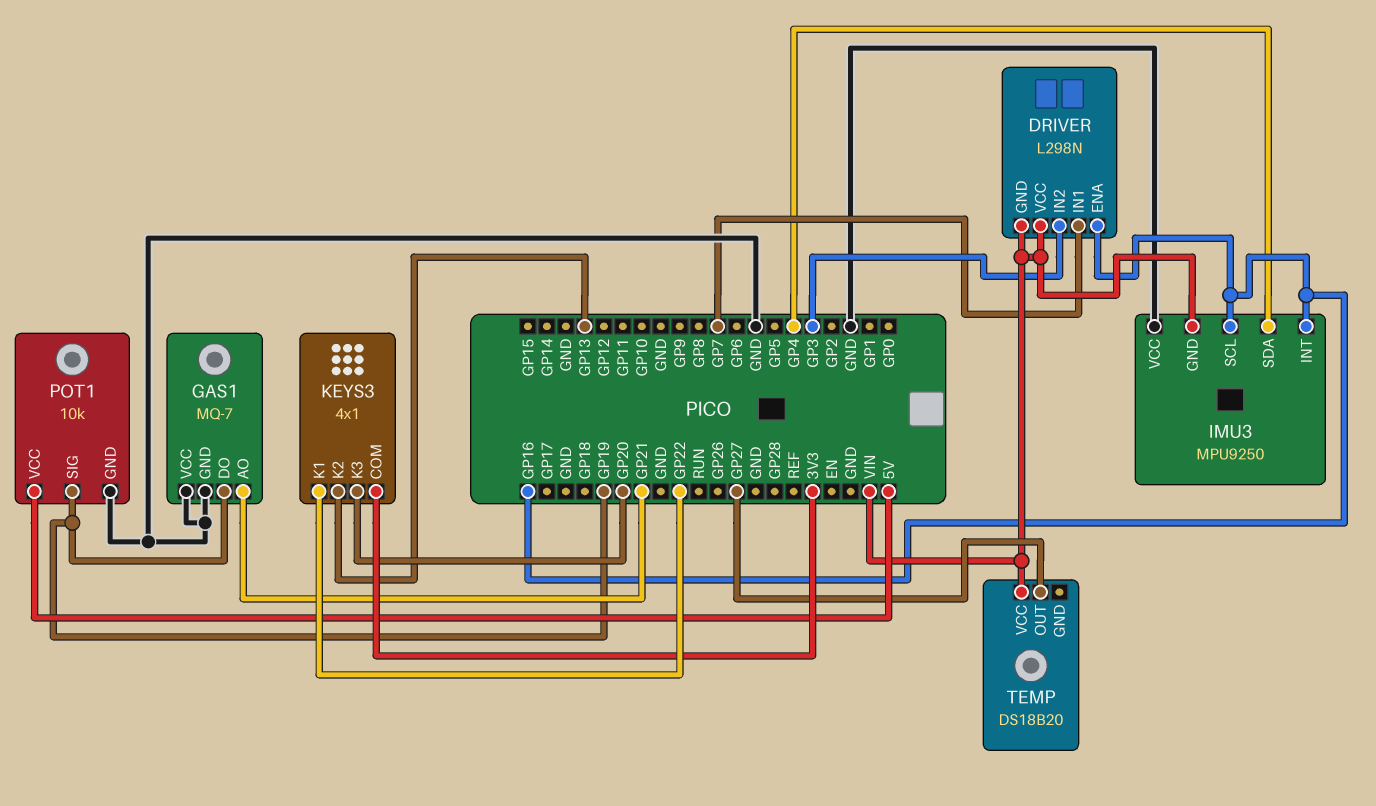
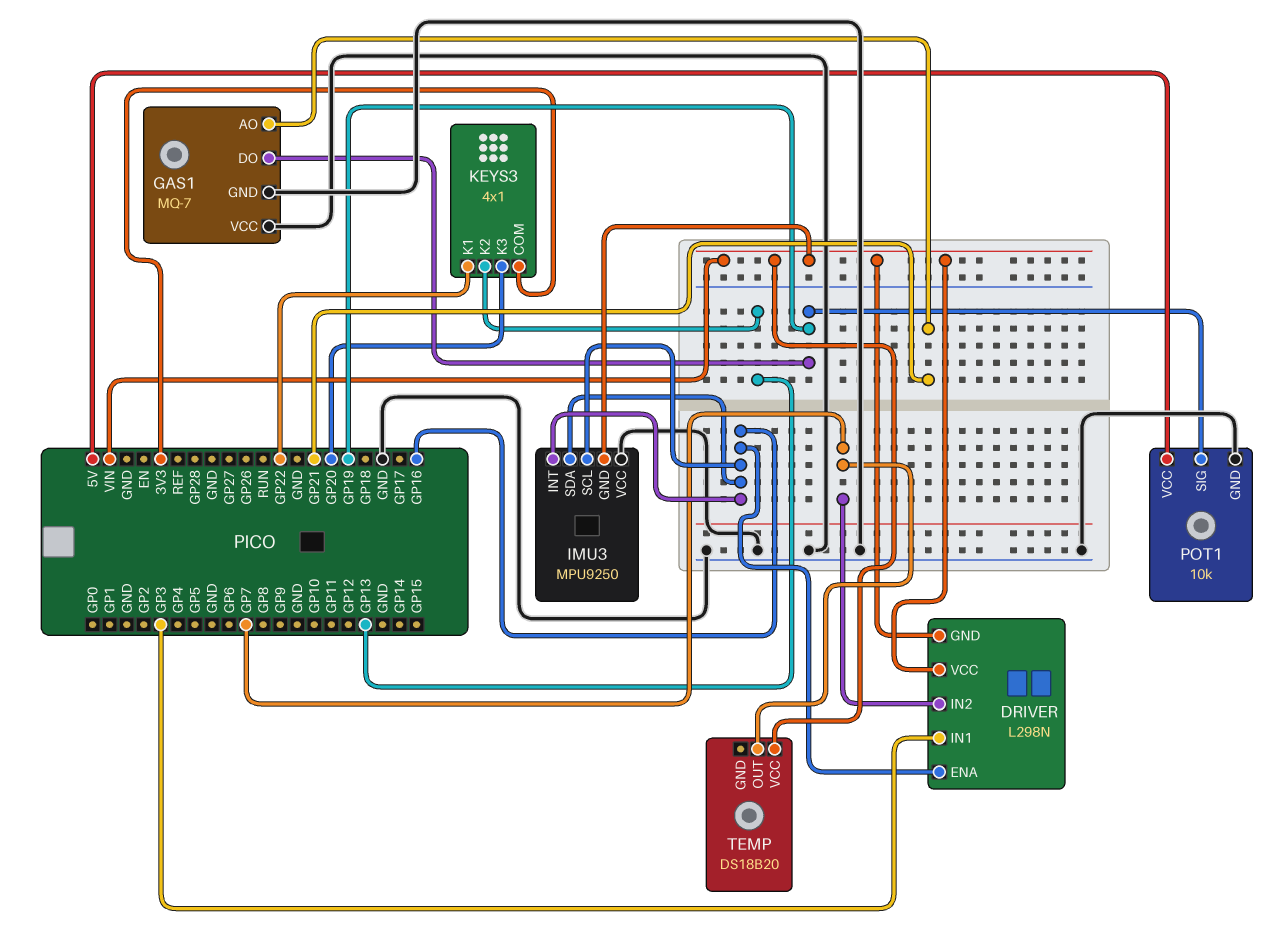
DRIVER pin IN1: GP7 -> GP3
DRIVER pin IN2: GP3 -> GP7
IMU3 pin SDA: GP4 -> GP16
TEMP pin OUT: GP27 -> GP7

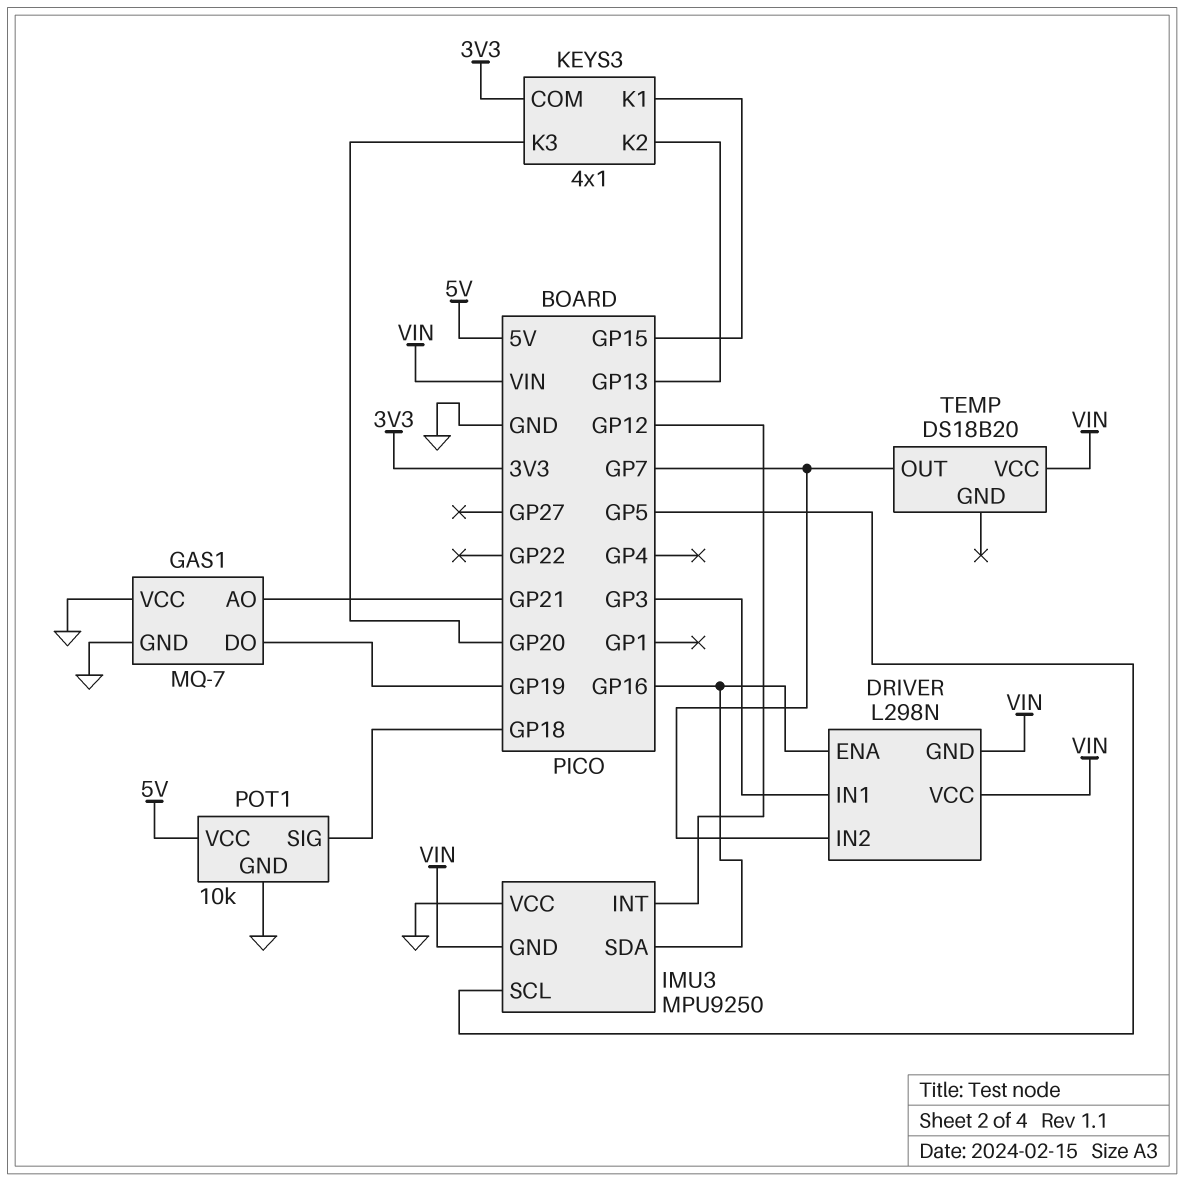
IMU3 pin INT: GP16 -> GP12
IMU3 pin SCL: GP16 -> GP5
KEYS3 pin K1: GP22 -> GP15
POT1 pin SIG: GP19 -> GP18

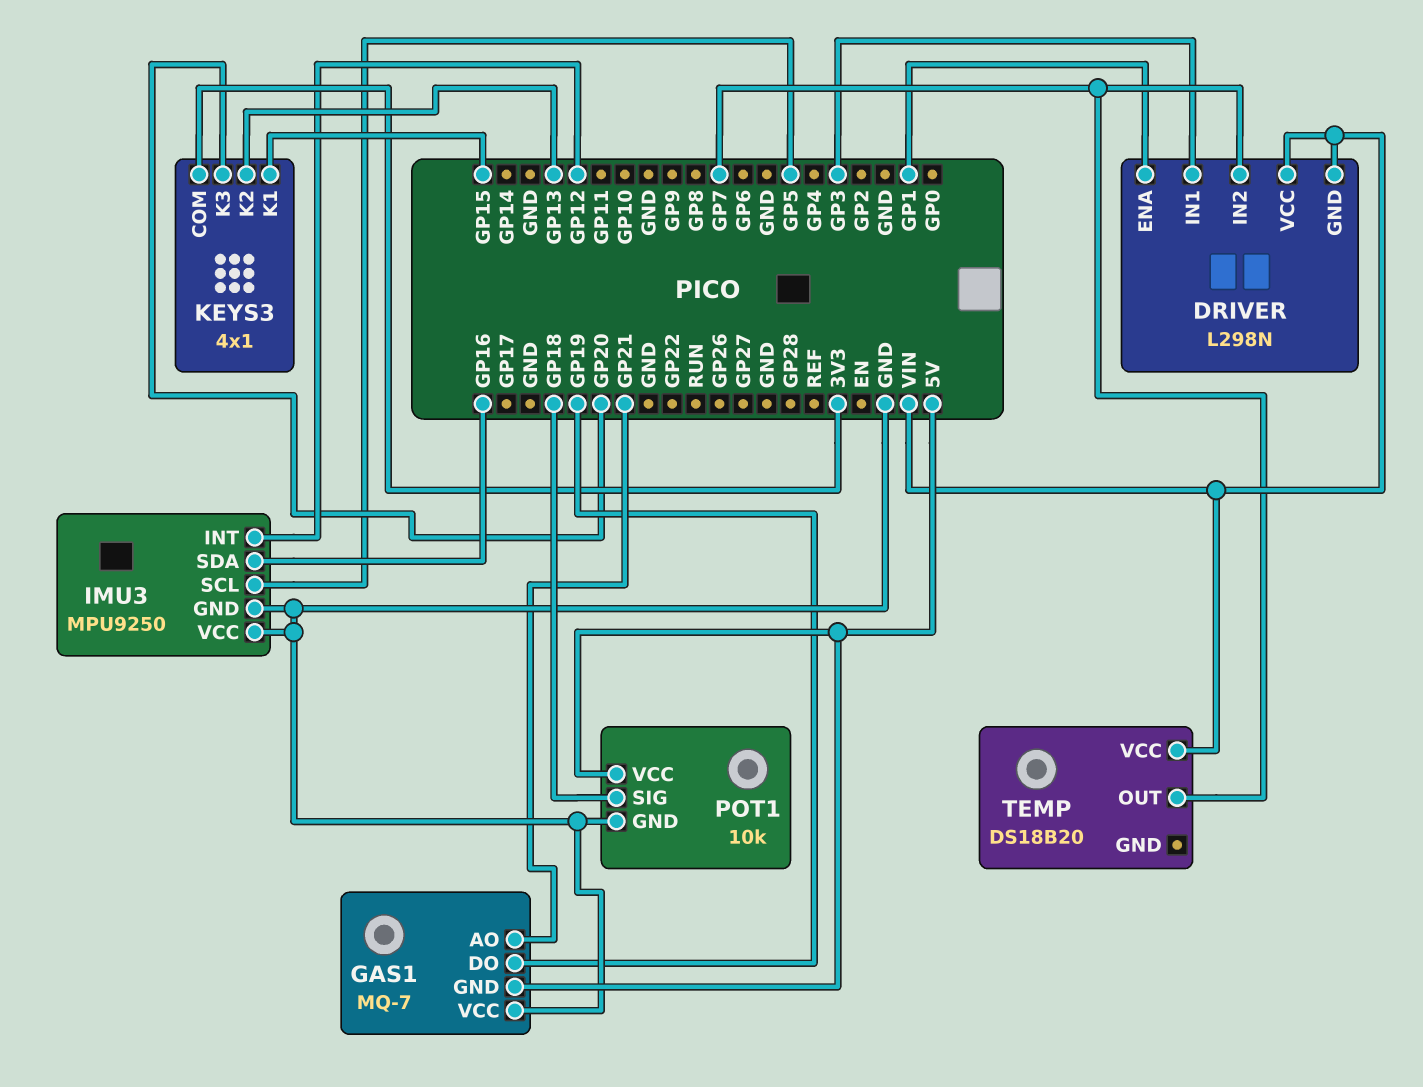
DRIVER pin ENA: GP16 -> GP1
GAS1 pin GND: GND -> 5V
IMU3 pin GND: VIN -> GND

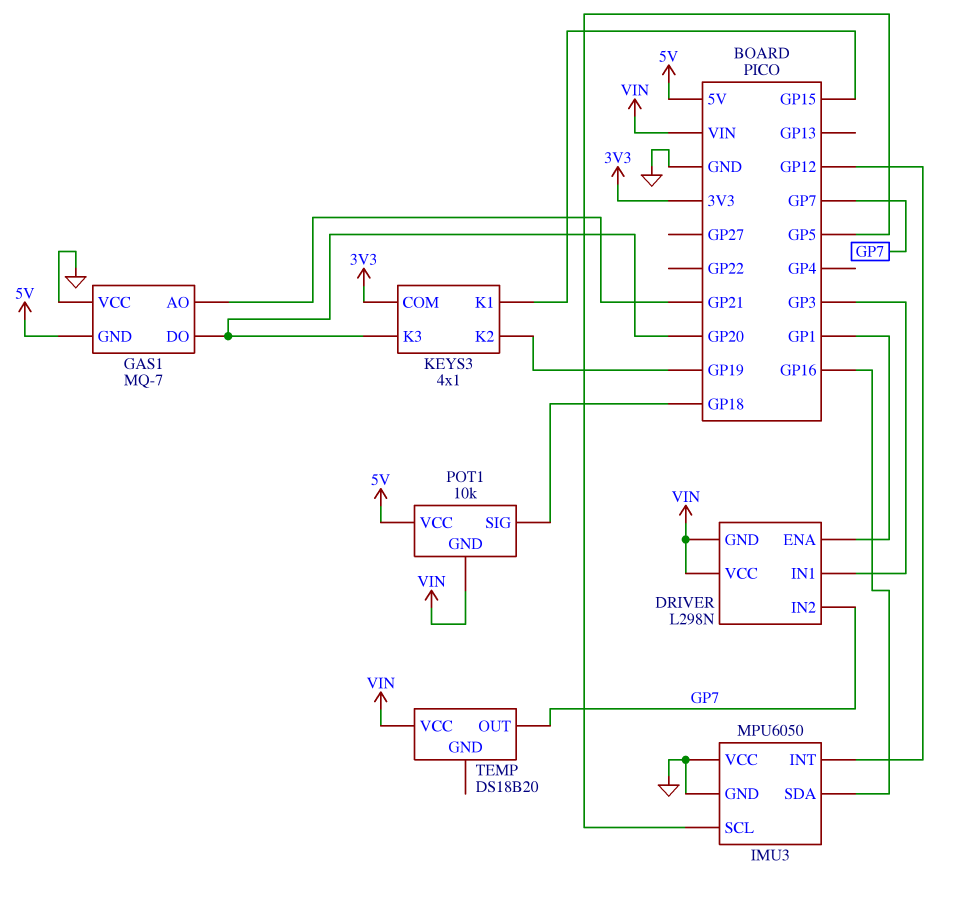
GAS1 pin DO: GP19 -> GP20
IMU3: MPU9250 -> MPU6050
KEYS3 pin K2: GP13 -> GP19
POT1 pin GND: GND -> VIN

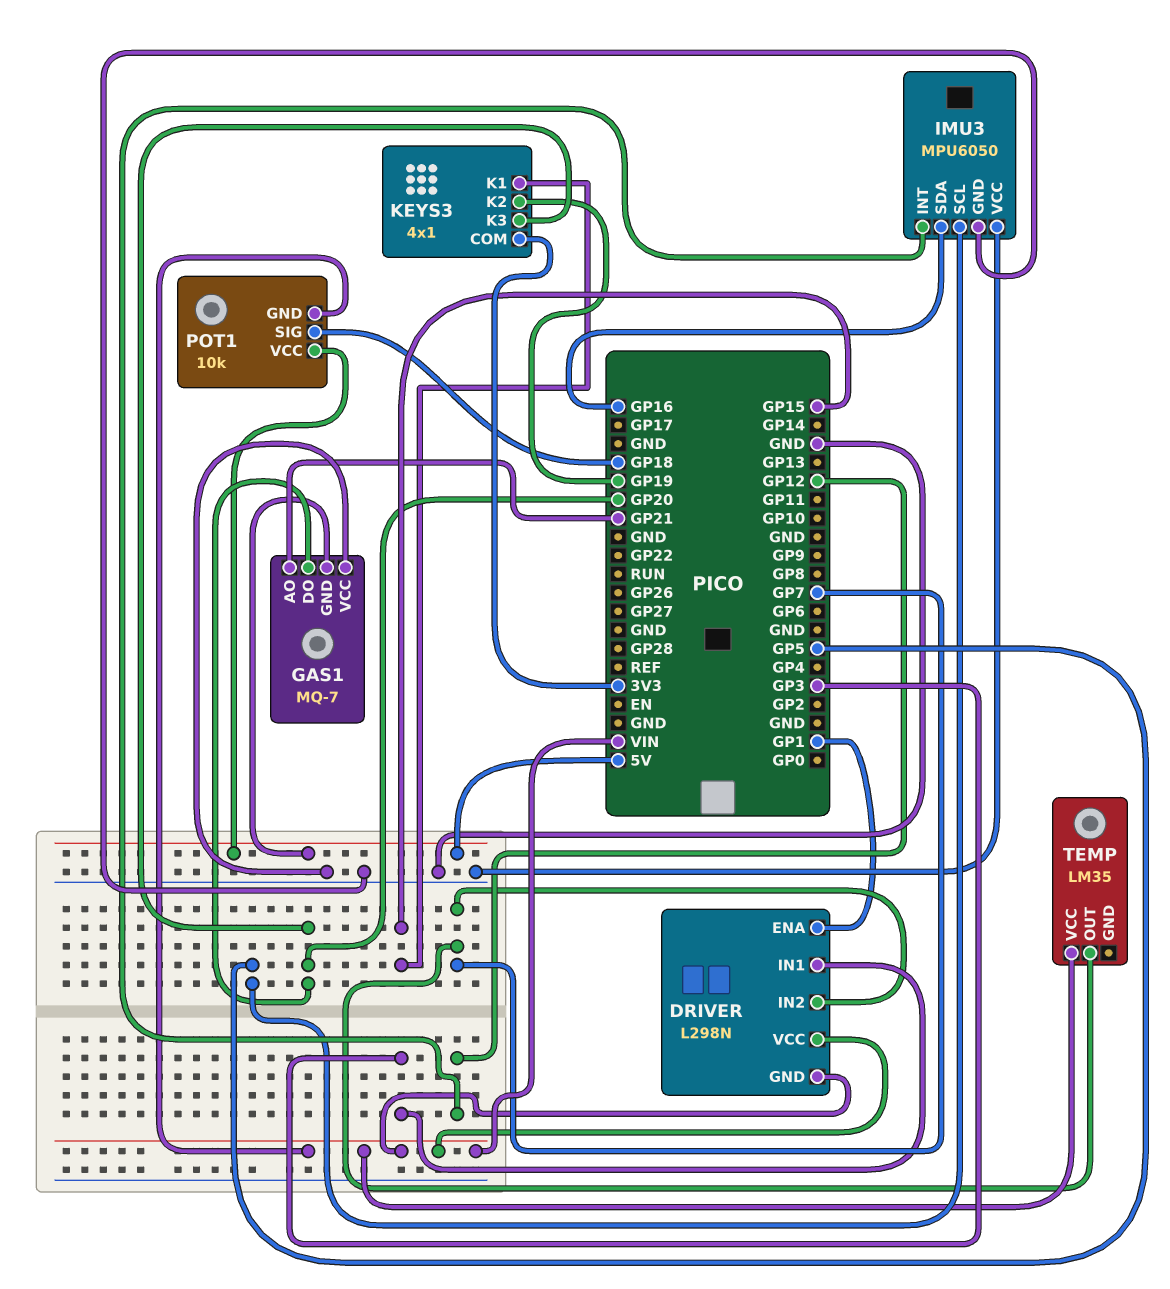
TEMP: DS18B20 -> LM35

